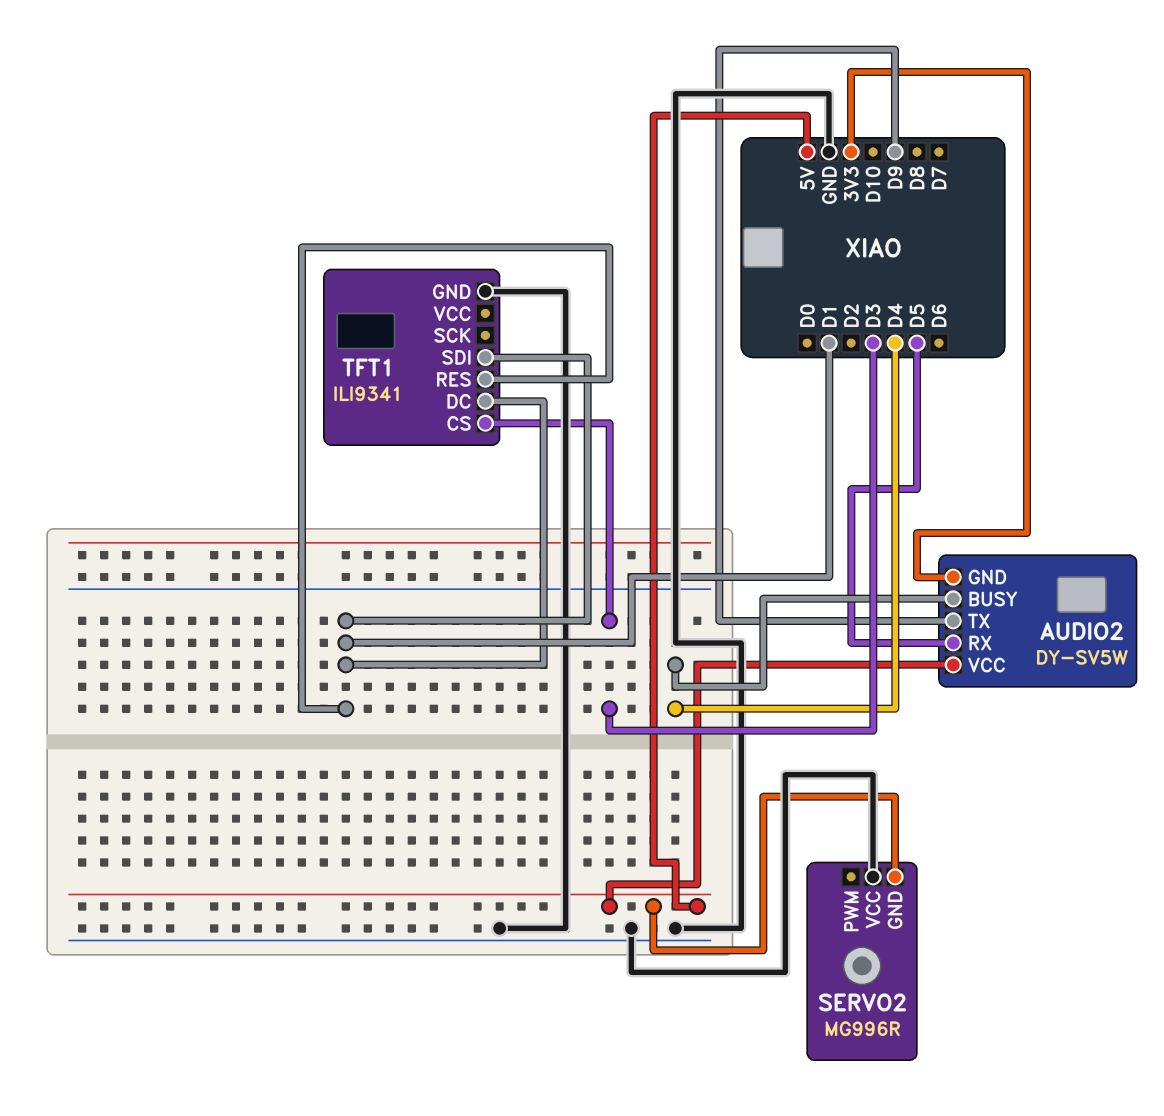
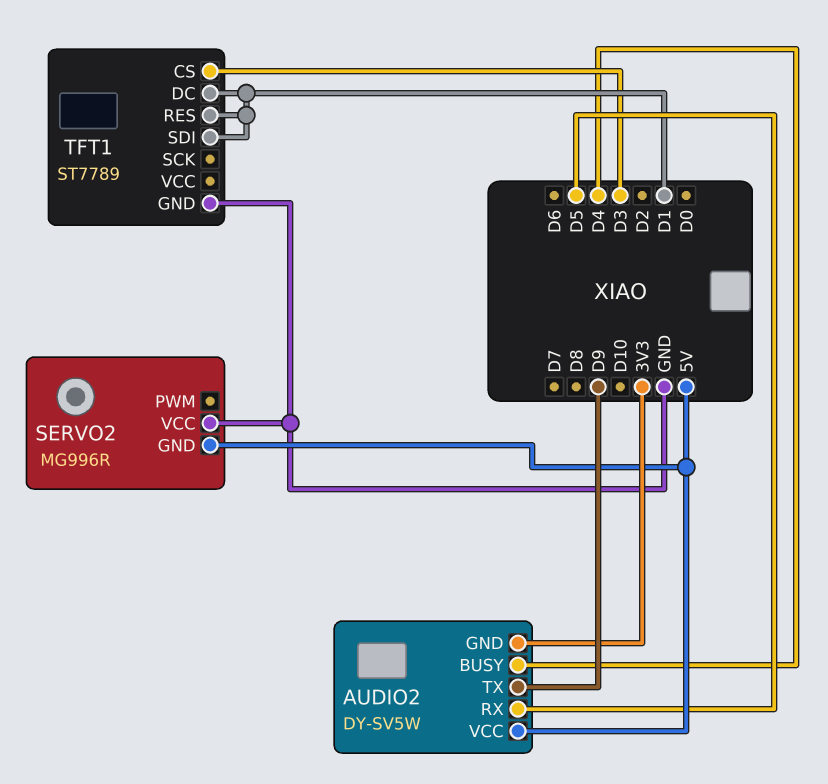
TFT1: ILI9341 -> ST7789

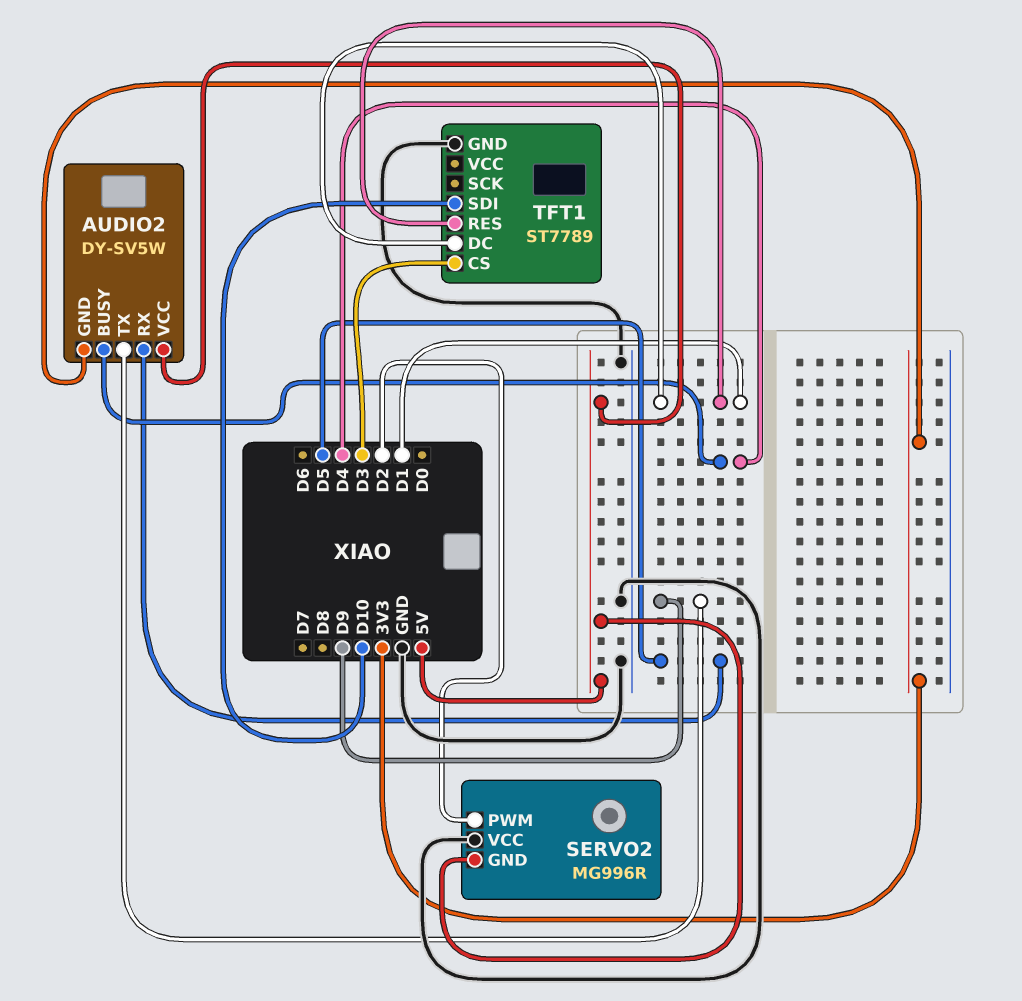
SERVO2 pin PWM: none -> D2
TFT1 pin SDI: D1 -> D10

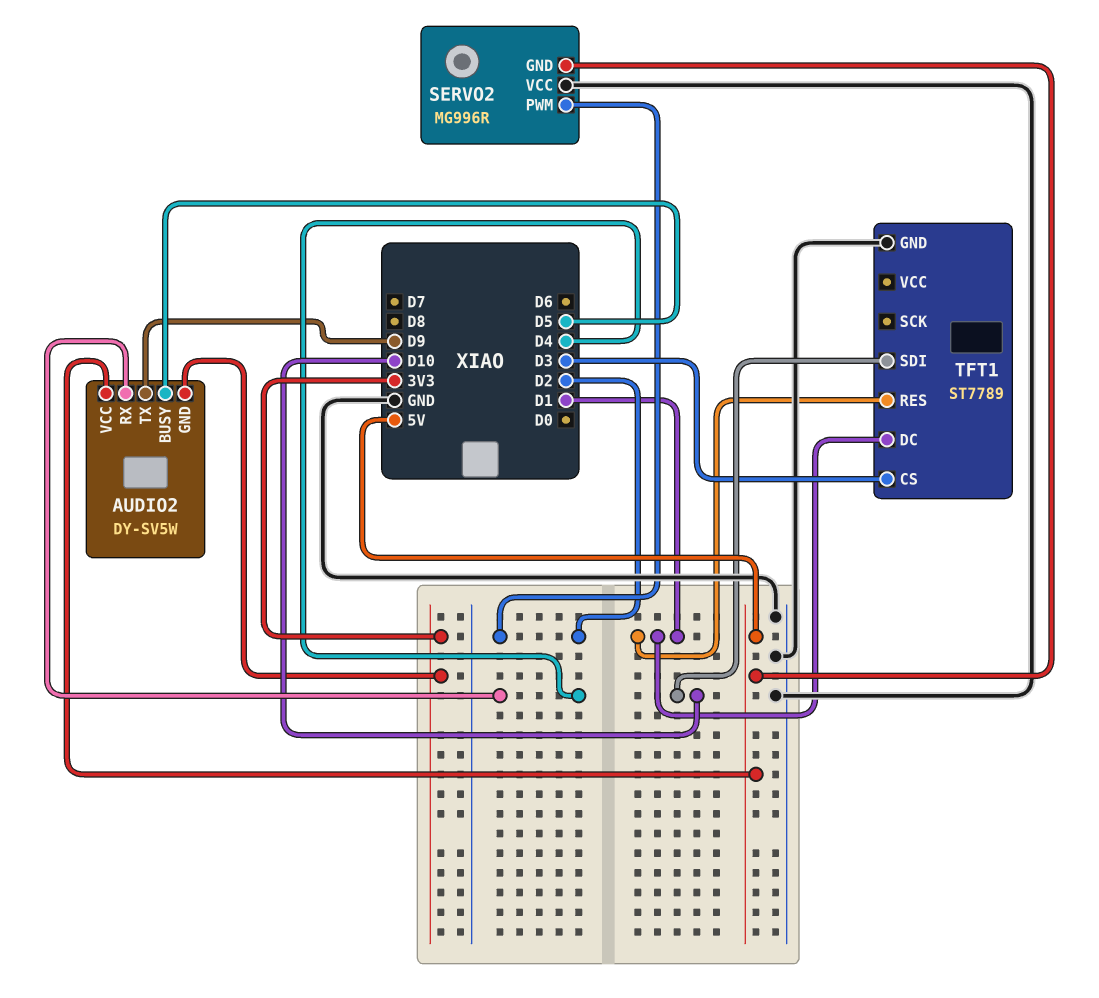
AUDIO2 pin BUSY: D4 -> D5
AUDIO2 pin RX: D5 -> D4

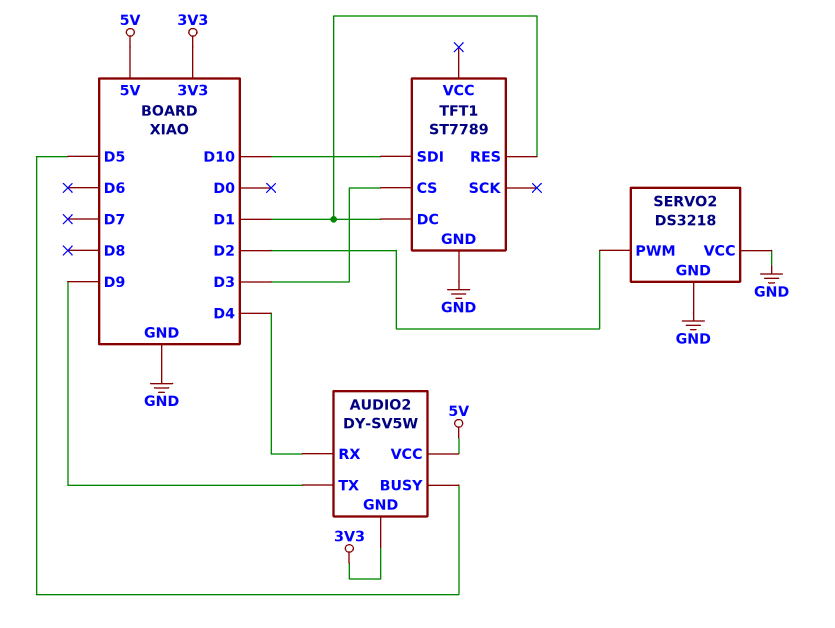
SERVO2: MG996R -> DS3218
SERVO2 pin GND: 5V -> GND

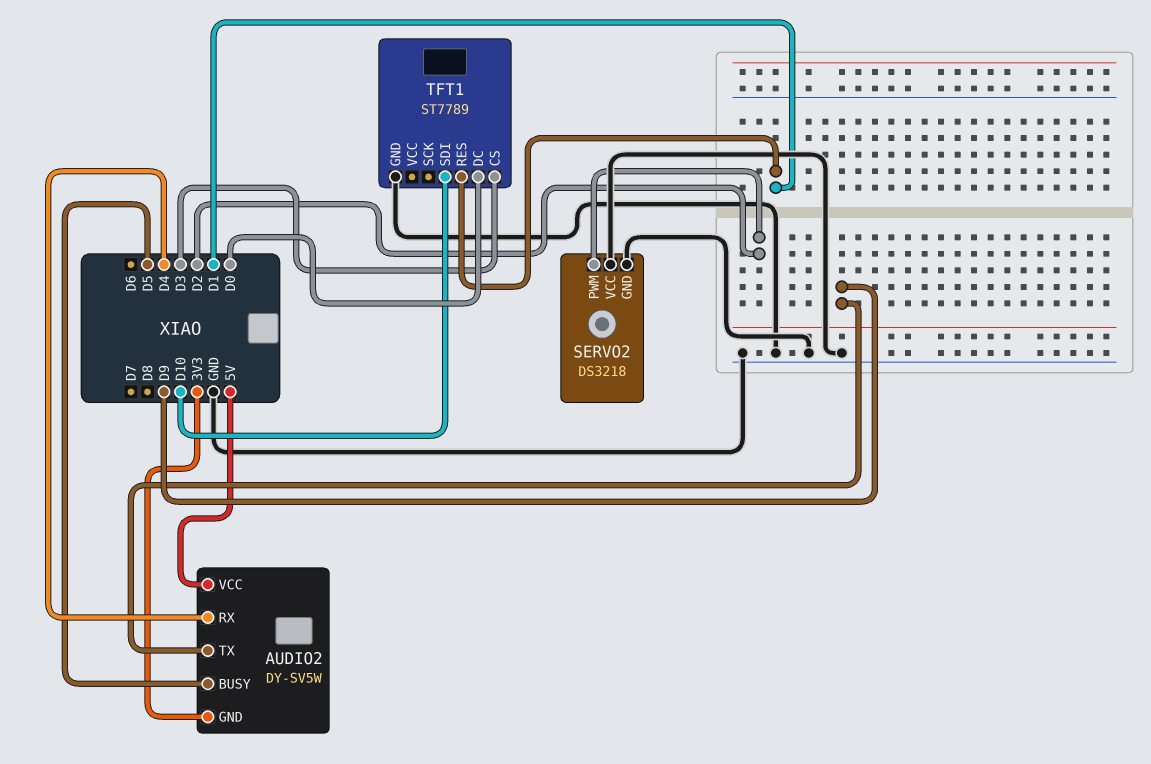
TFT1 pin DC: D1 -> D0

